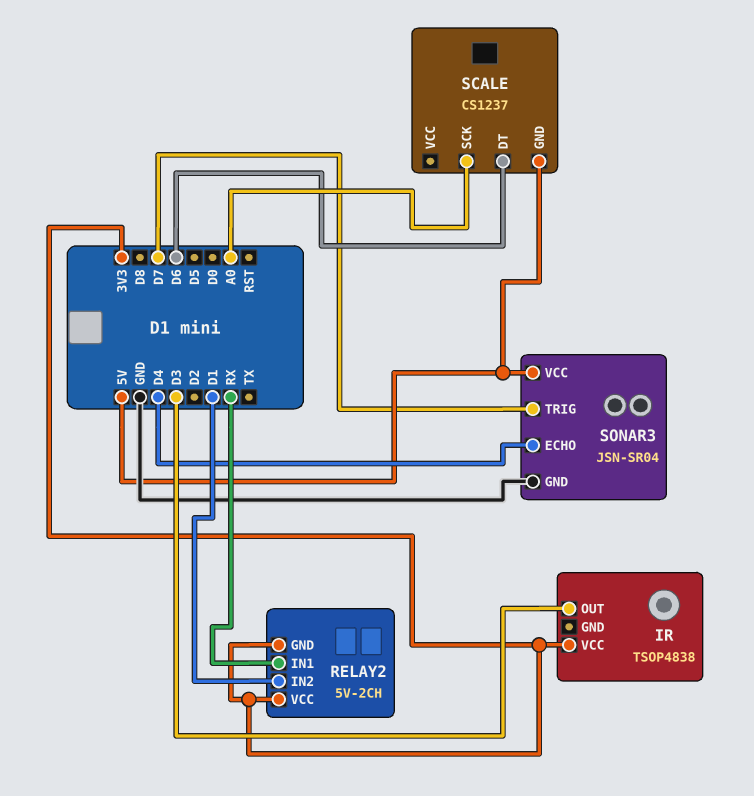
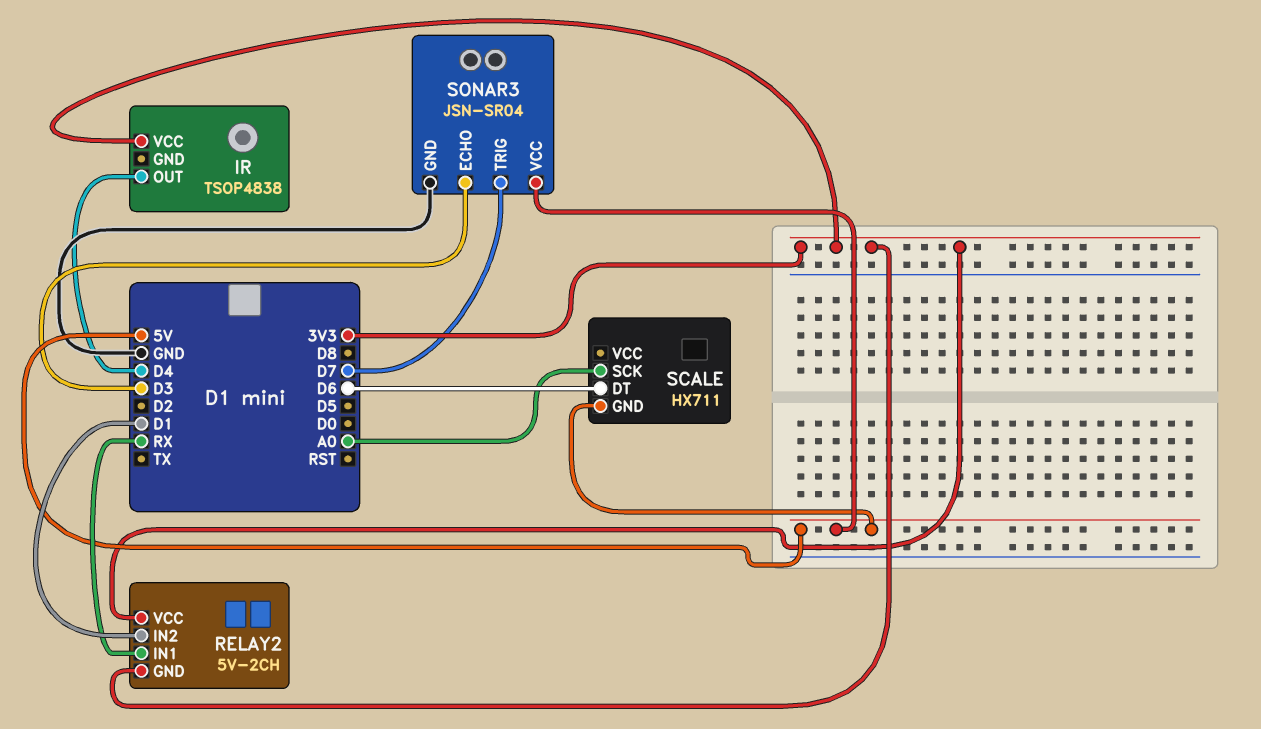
IR pin OUT: D3 -> D4
SCALE: CS1237 -> HX711
SONAR3 pin ECHO: D4 -> D3

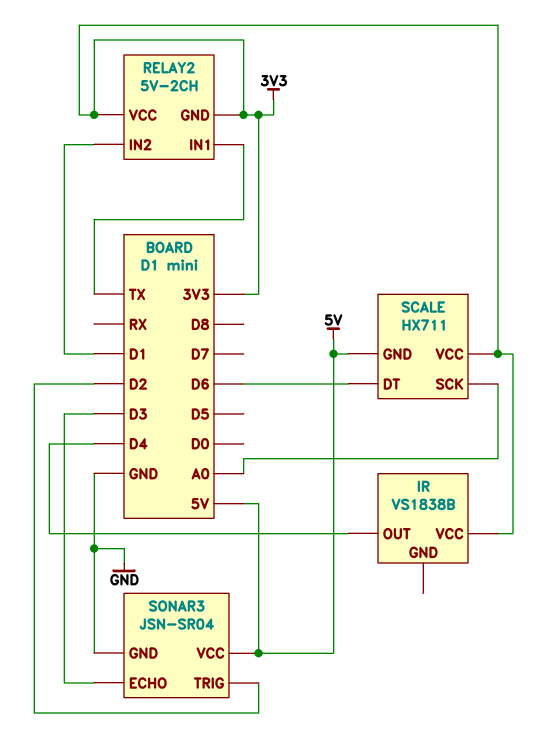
IR: TSOP4838 -> VS1838B
RELAY2 pin IN1: RX -> TX
SCALE pin VCC: none -> 3V3
SONAR3 pin TRIG: D7 -> D2

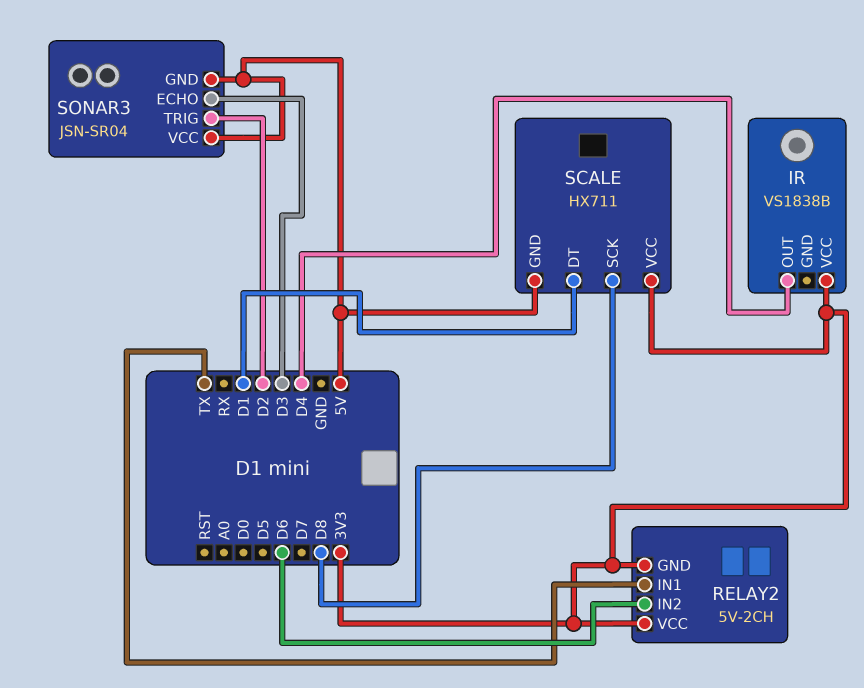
RELAY2 pin IN2: D1 -> D6
SCALE pin DT: D6 -> D1
SCALE pin SCK: A0 -> D8
SONAR3 pin GND: GND -> 5V

